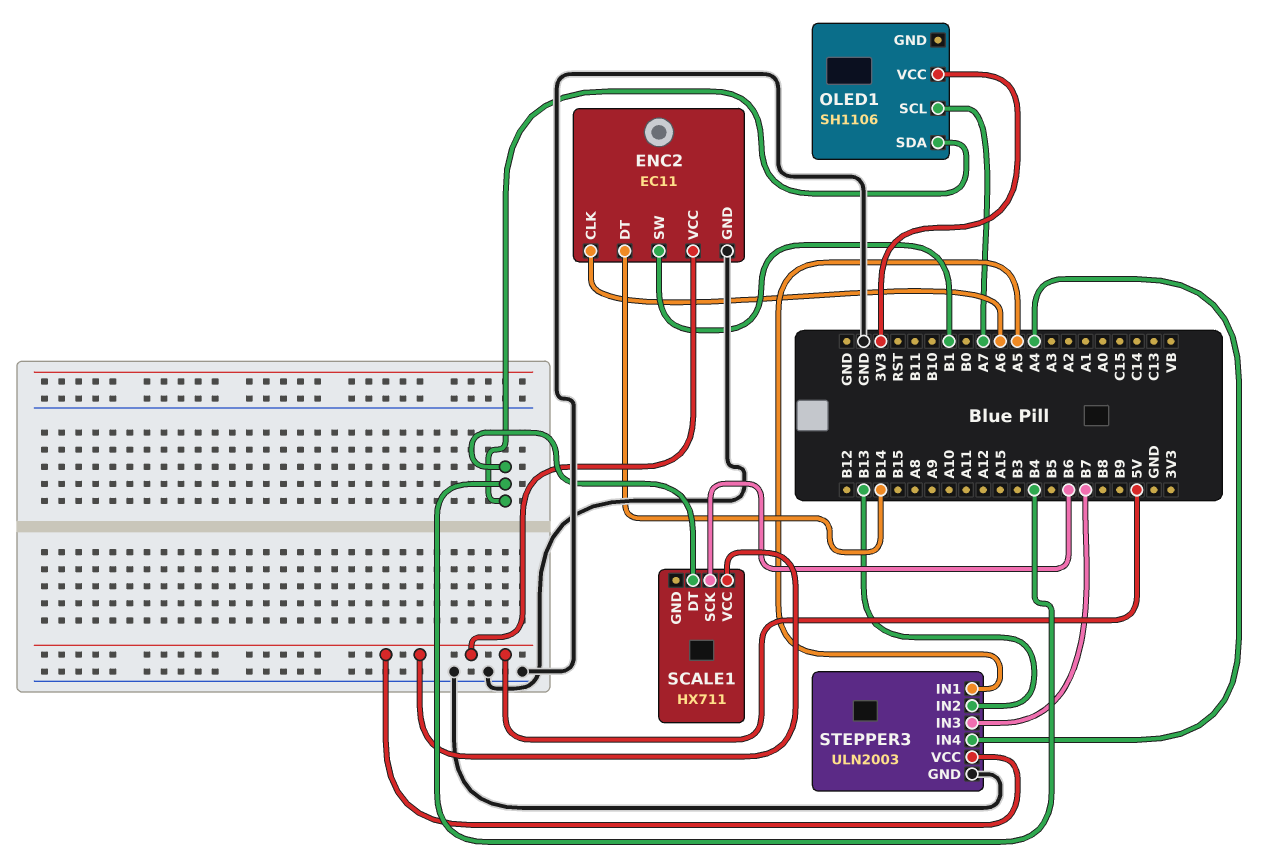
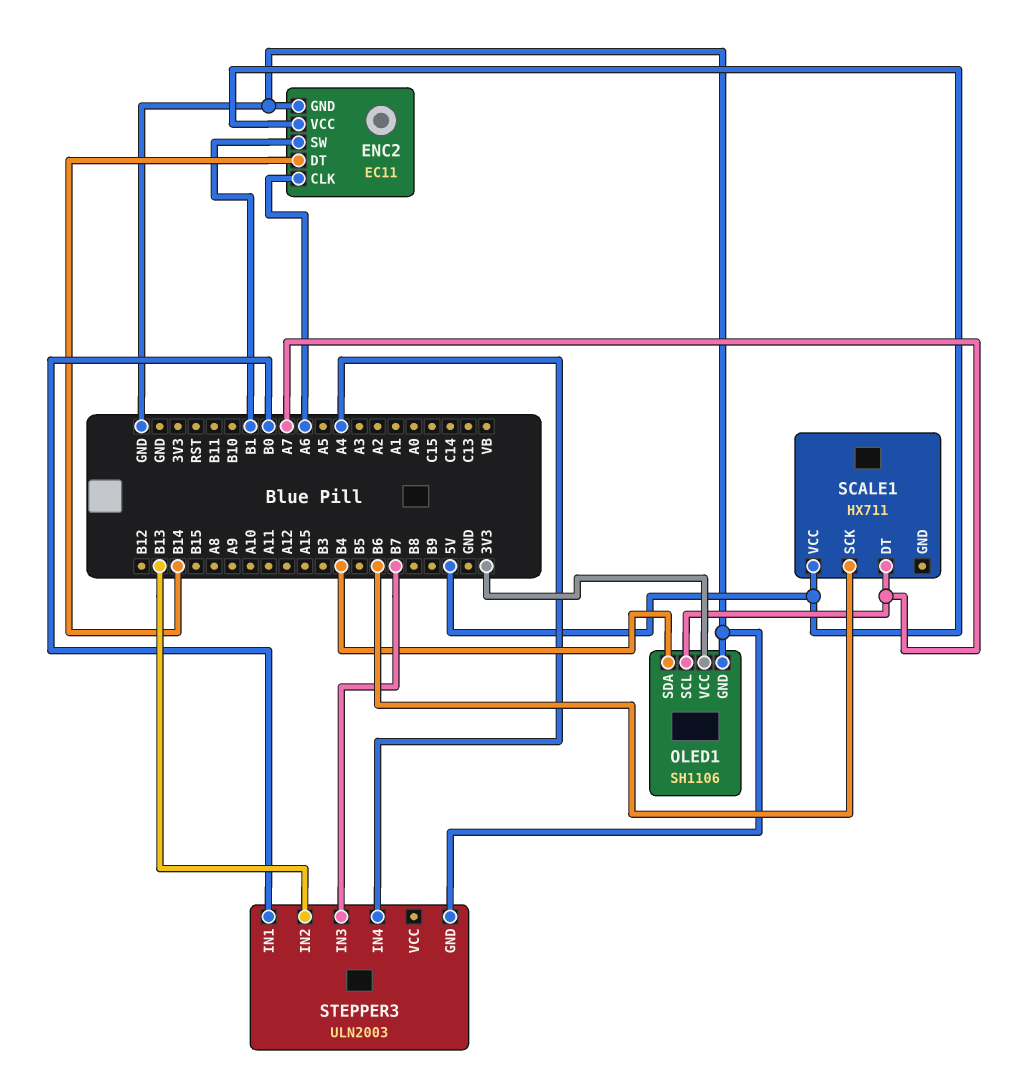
OLED1 pin GND: none -> GND
SCALE1 pin DT: B4 -> A7
STEPPER3 pin IN1: A5 -> B0
STEPPER3 pin VCC: 5V -> none

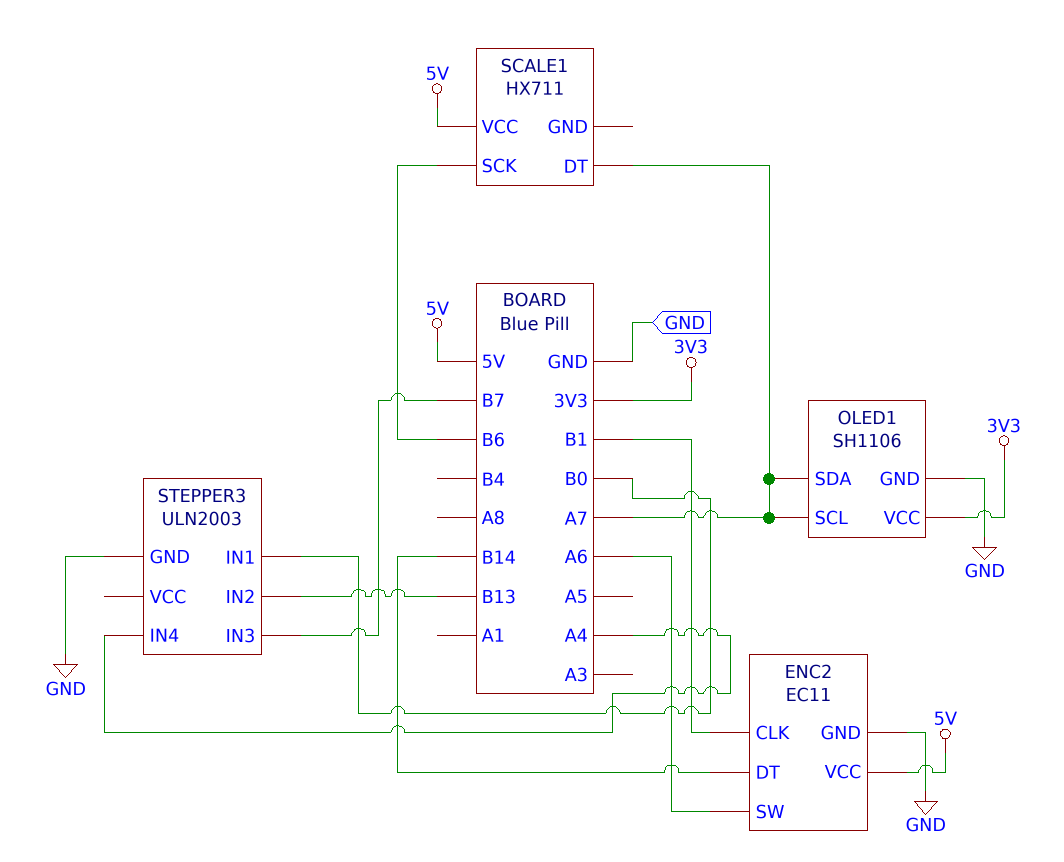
ENC2 pin CLK: A6 -> B1
ENC2 pin SW: B1 -> A6
OLED1 pin SDA: B4 -> A7

